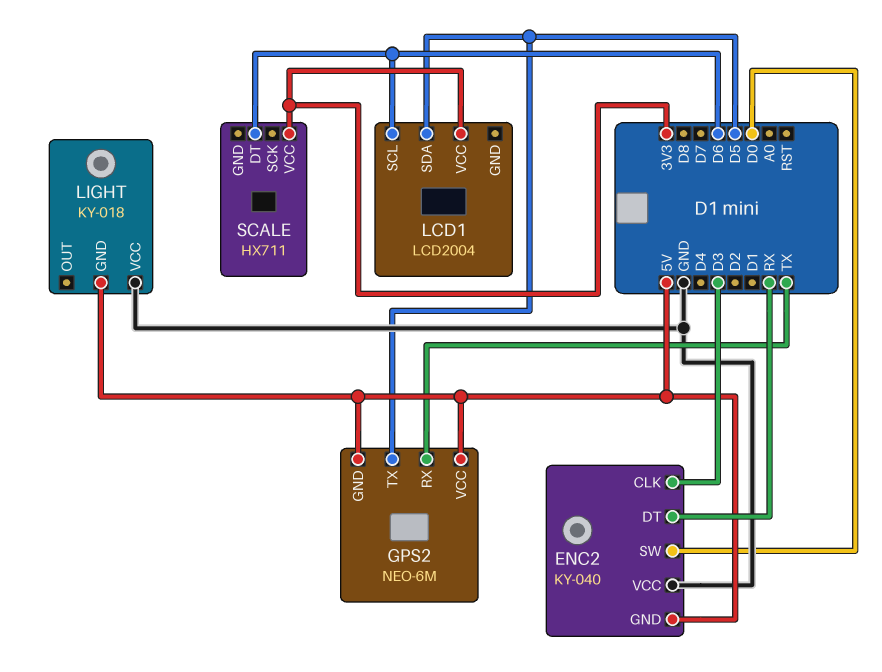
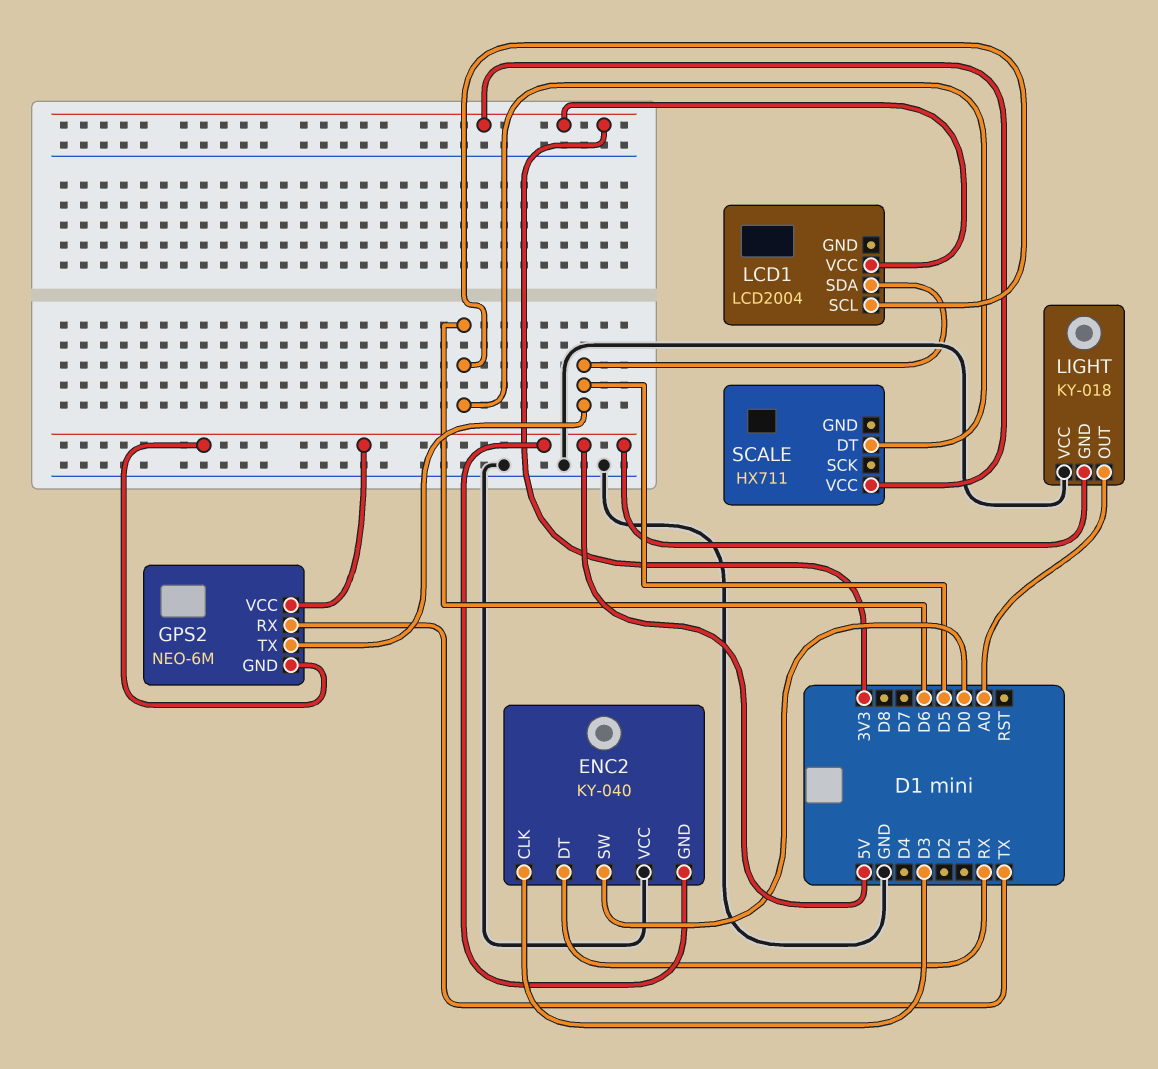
LIGHT pin OUT: none -> A0

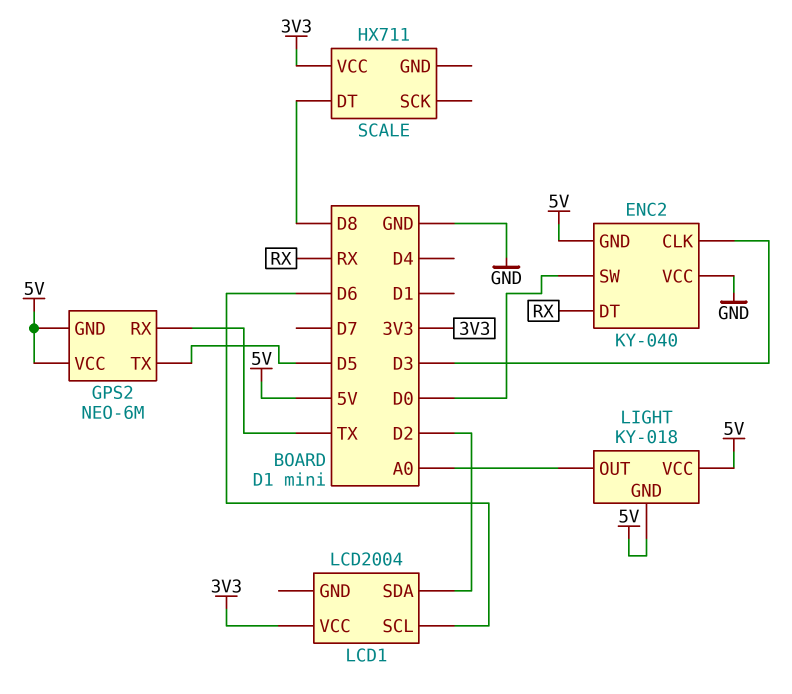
LCD1 pin SDA: D5 -> D2
LIGHT pin VCC: GND -> 5V
SCALE pin DT: D6 -> D8

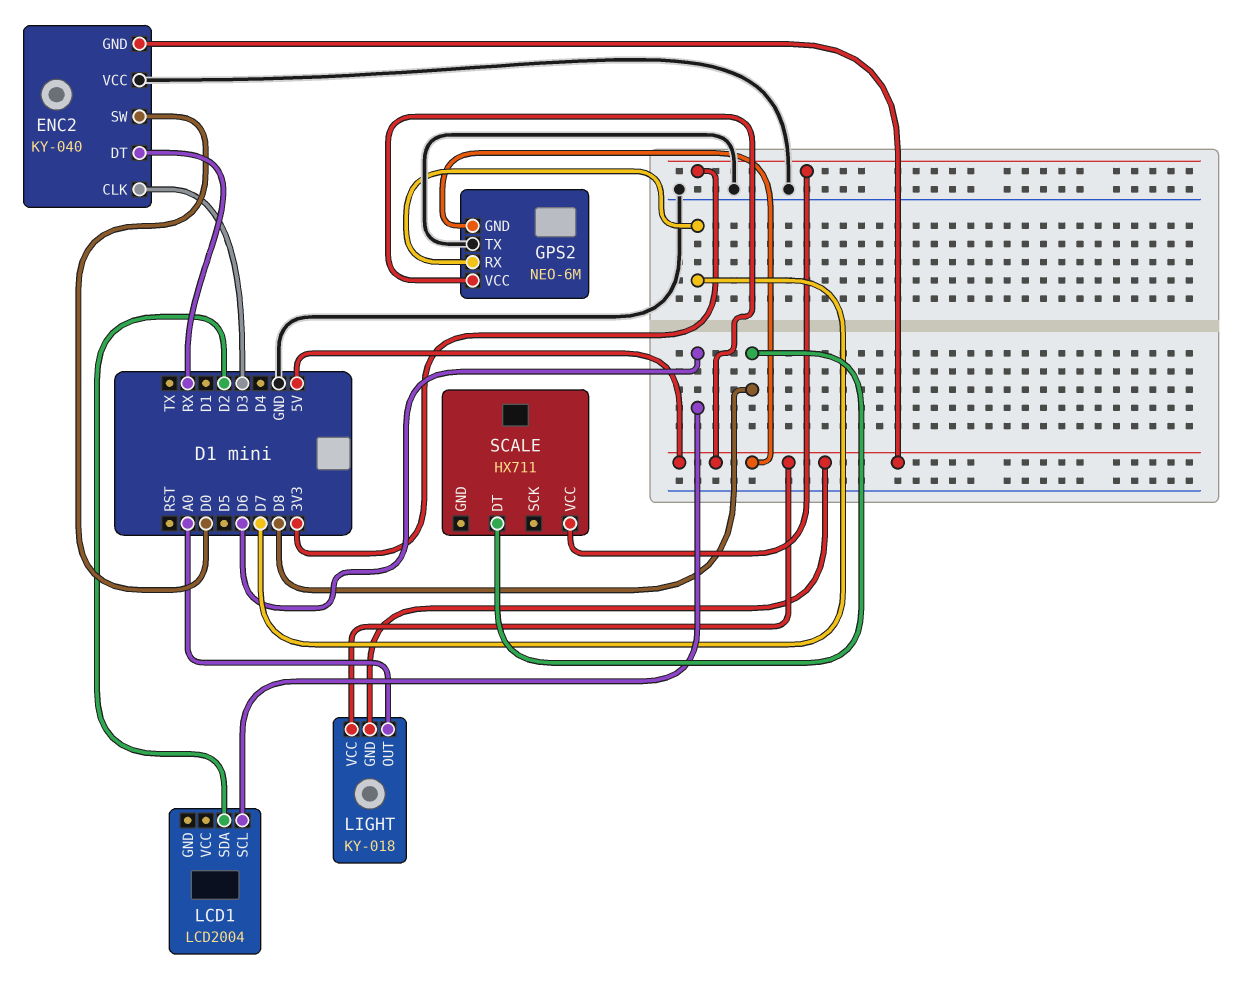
GPS2 pin RX: TX -> D7
GPS2 pin TX: D5 -> GND
LCD1 pin VCC: 3V3 -> none

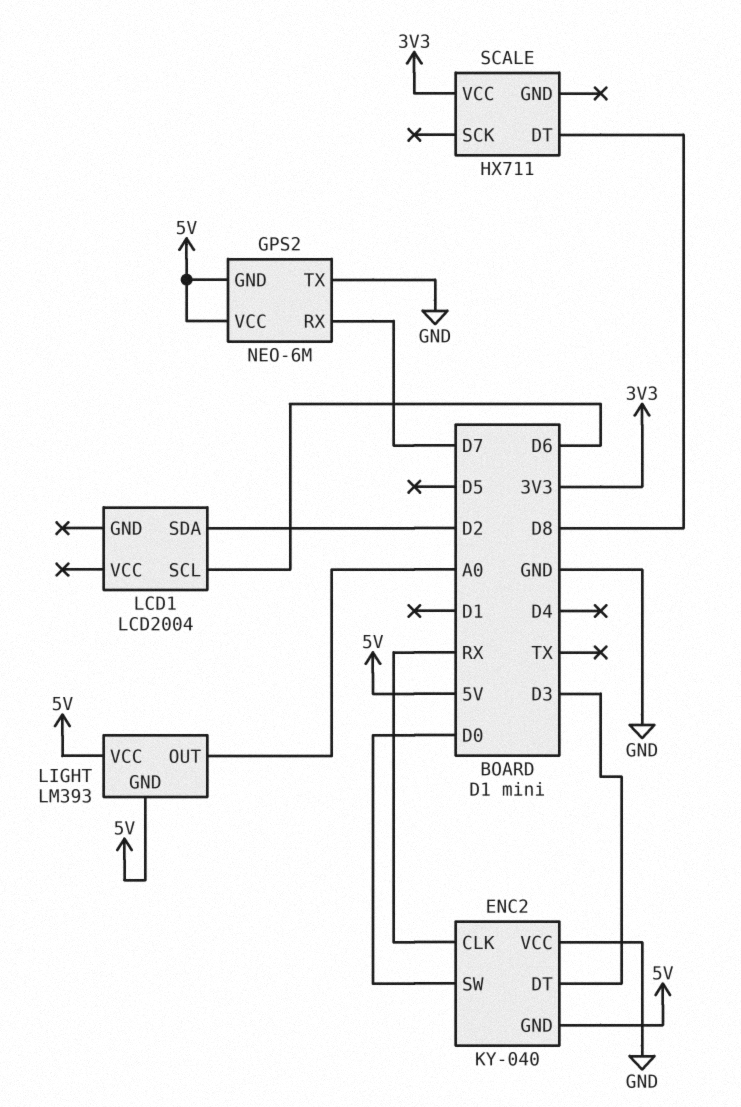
ENC2 pin CLK: D3 -> RX
ENC2 pin DT: RX -> D3
LIGHT: KY-018 -> LM393

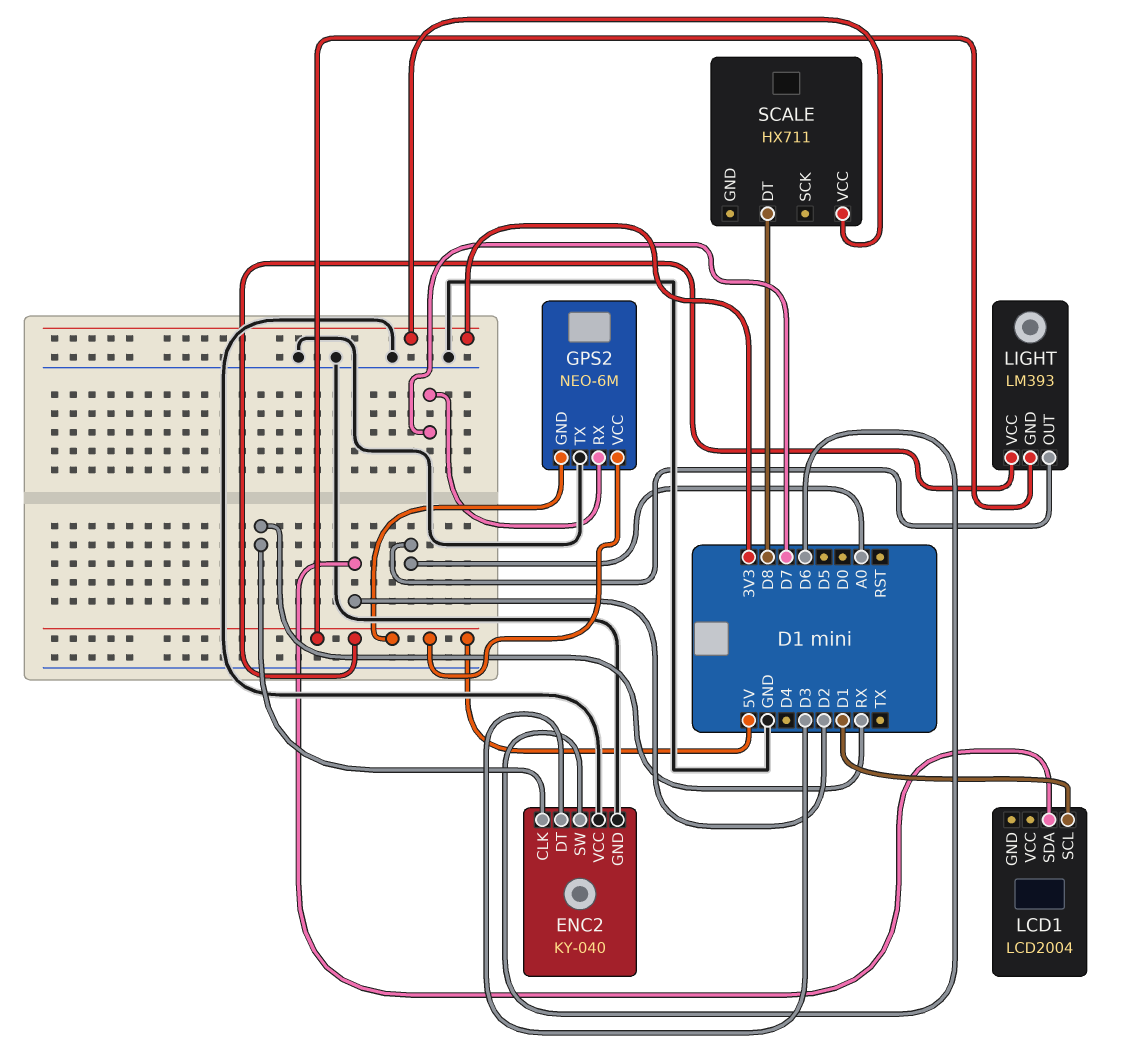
ENC2 pin GND: 5V -> GND
ENC2 pin SW: D0 -> D6
LCD1 pin SCL: D6 -> D1

